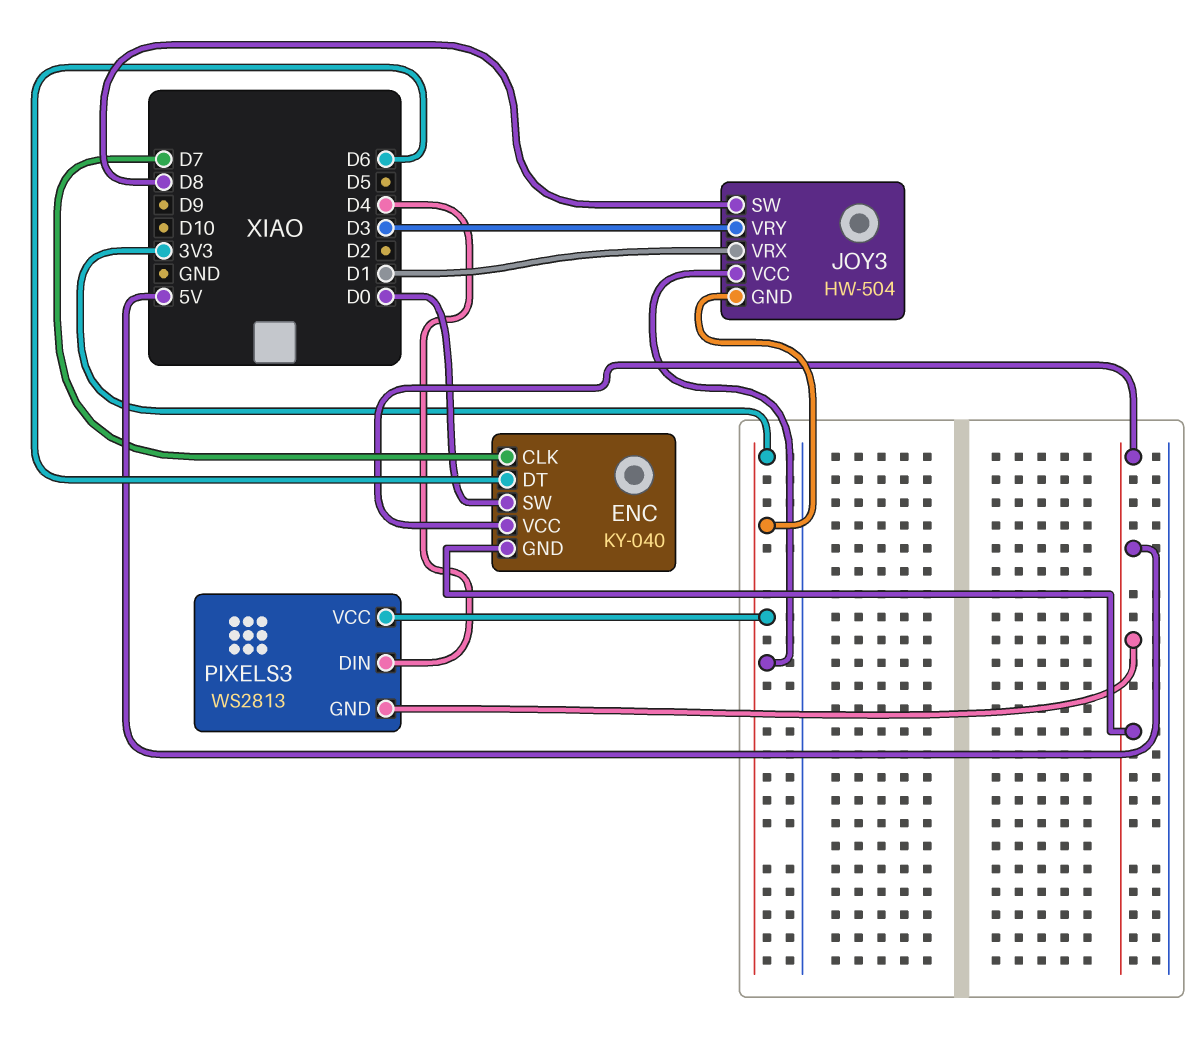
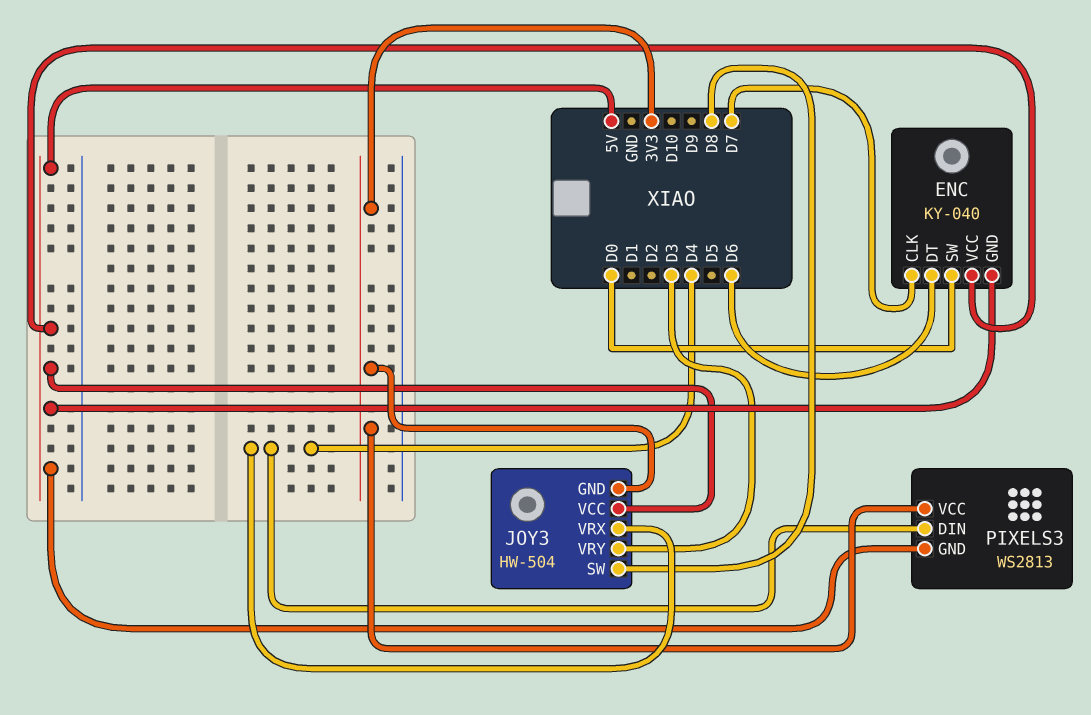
JOY3 pin VCC: 3V3 -> 5V
JOY3 pin VRX: D1 -> D4

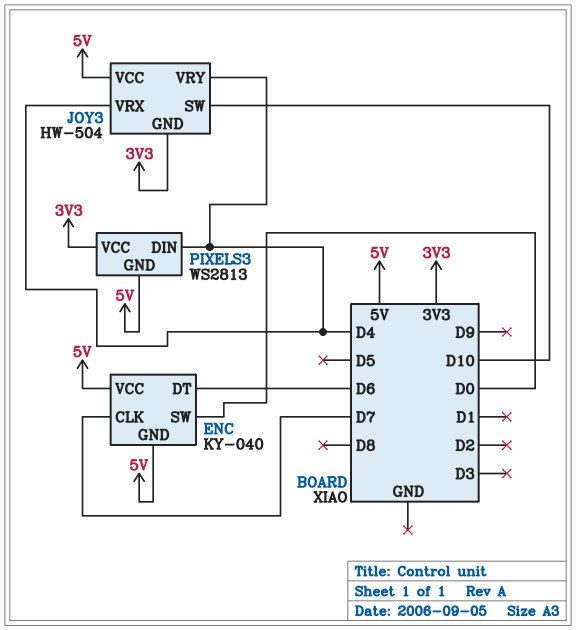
JOY3 pin SW: D8 -> D10
JOY3 pin VRY: D3 -> D4

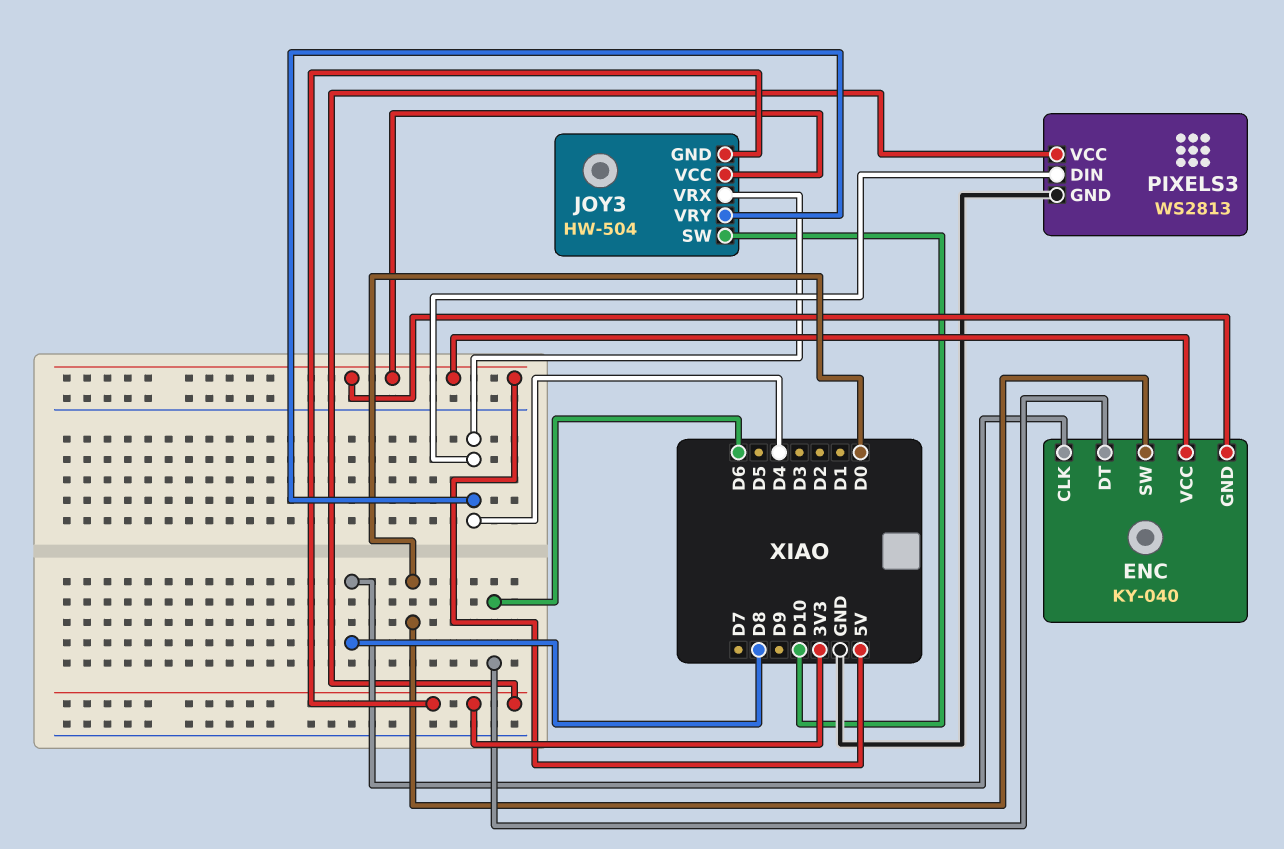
ENC pin CLK: D7 -> D8
PIXELS3 pin GND: 5V -> GND

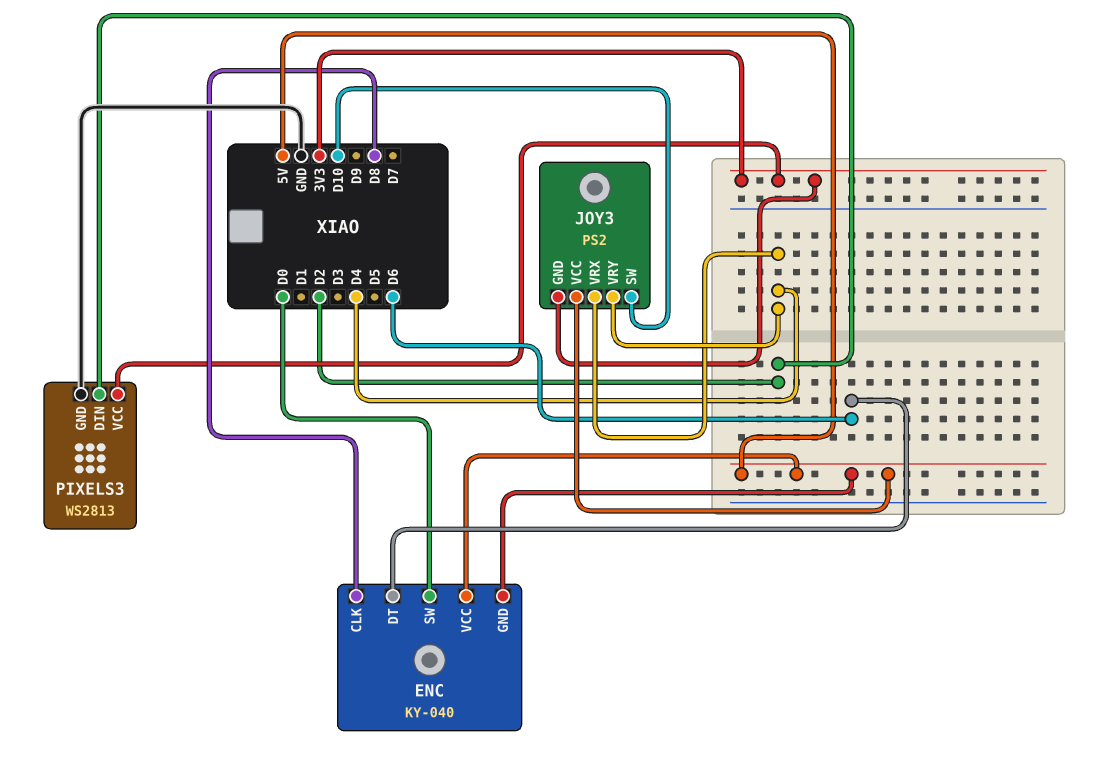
JOY3: HW-504 -> PS2
PIXELS3 pin DIN: D4 -> D2

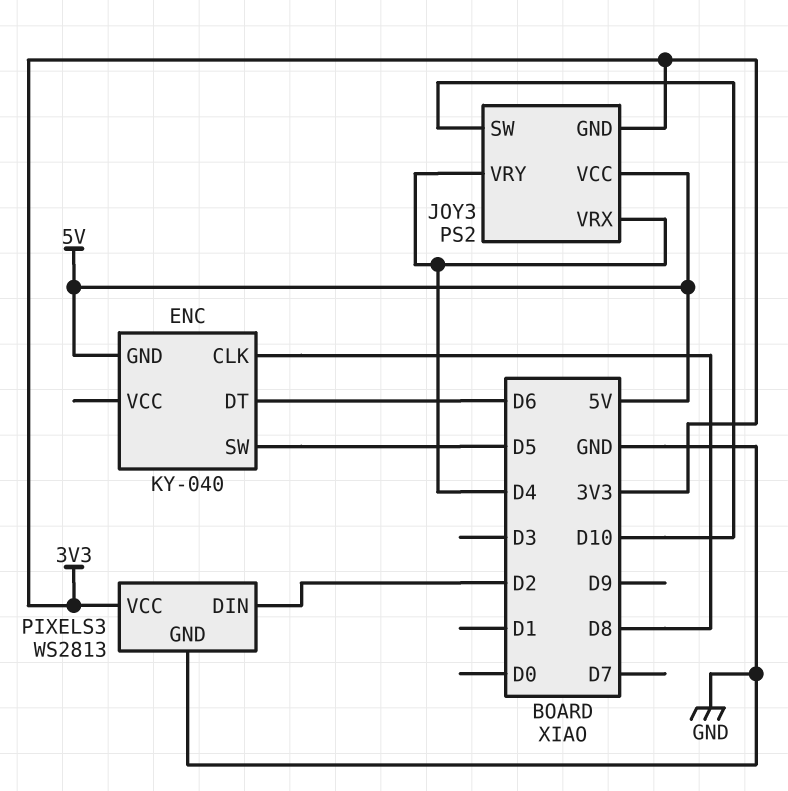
ENC pin SW: D0 -> D5
ENC pin VCC: 5V -> none

